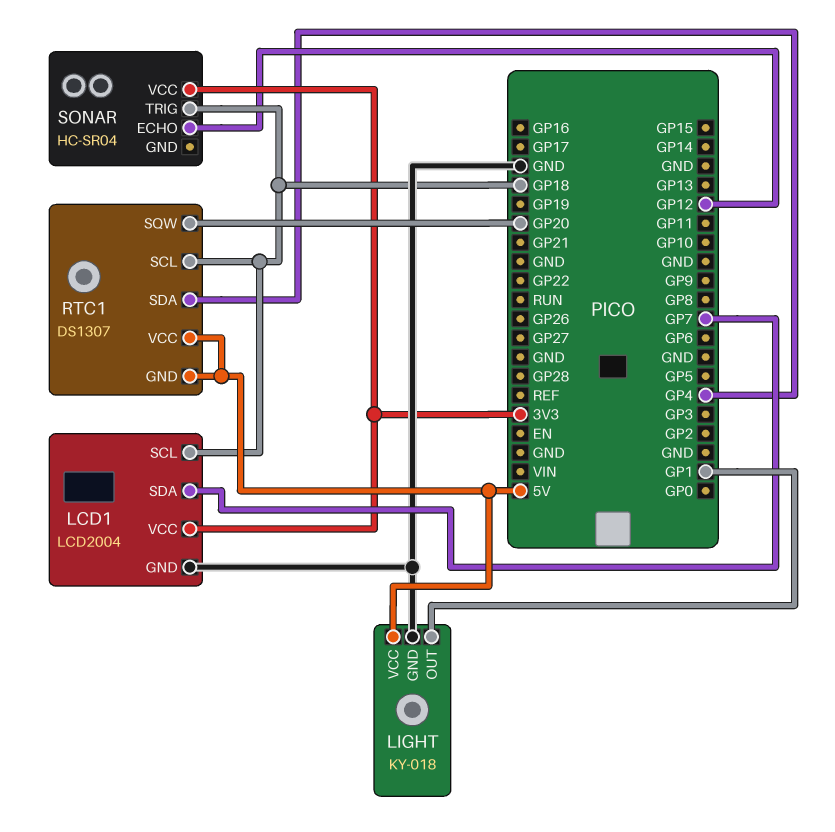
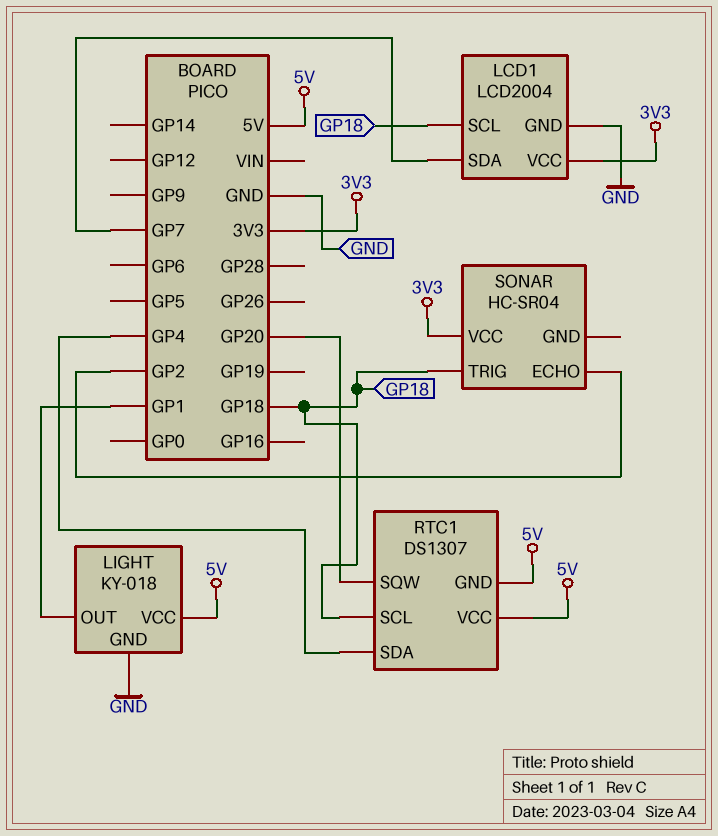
SONAR pin ECHO: GP12 -> GP2

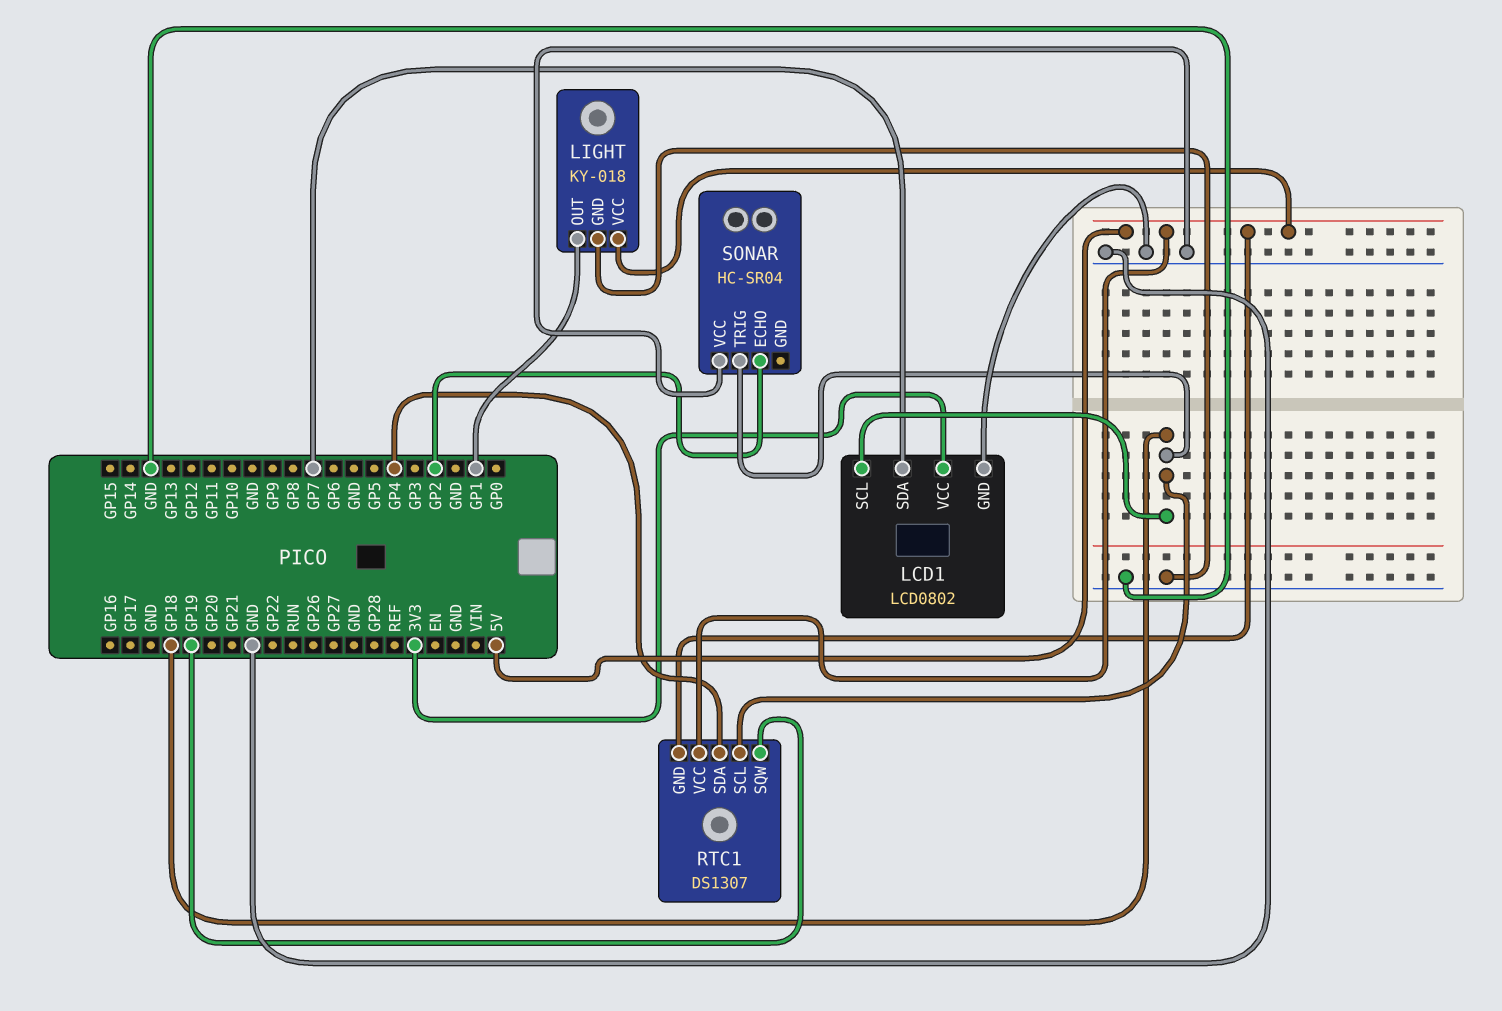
LCD1: LCD2004 -> LCD0802
RTC1 pin SQW: GP20 -> GP19
SONAR pin VCC: 3V3 -> GND

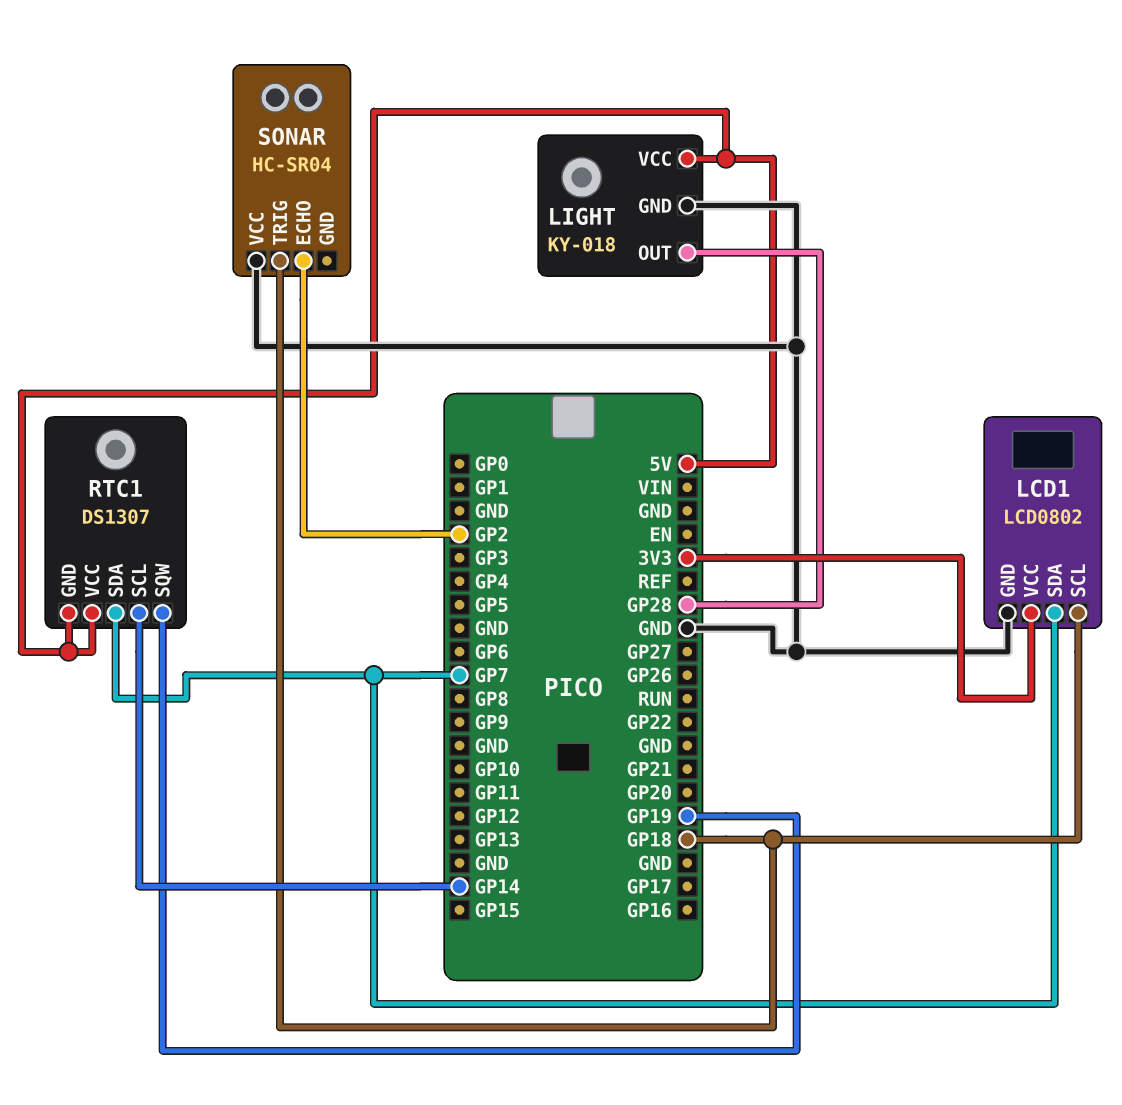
LIGHT pin OUT: GP1 -> GP28
RTC1 pin SCL: GP18 -> GP14
RTC1 pin SDA: GP4 -> GP7

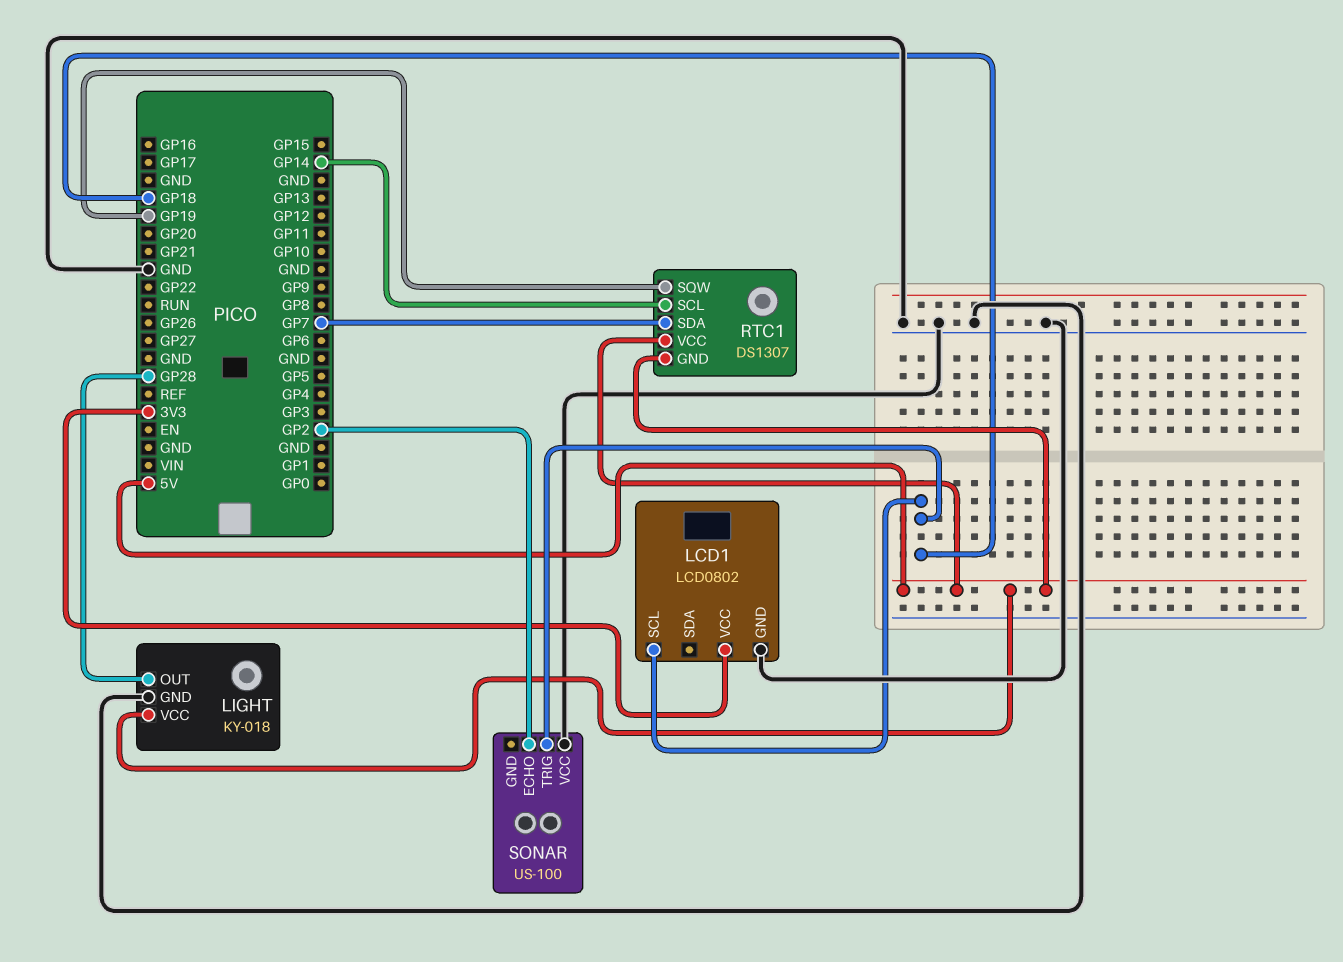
LCD1 pin SDA: GP7 -> none
SONAR: HC-SR04 -> US-100

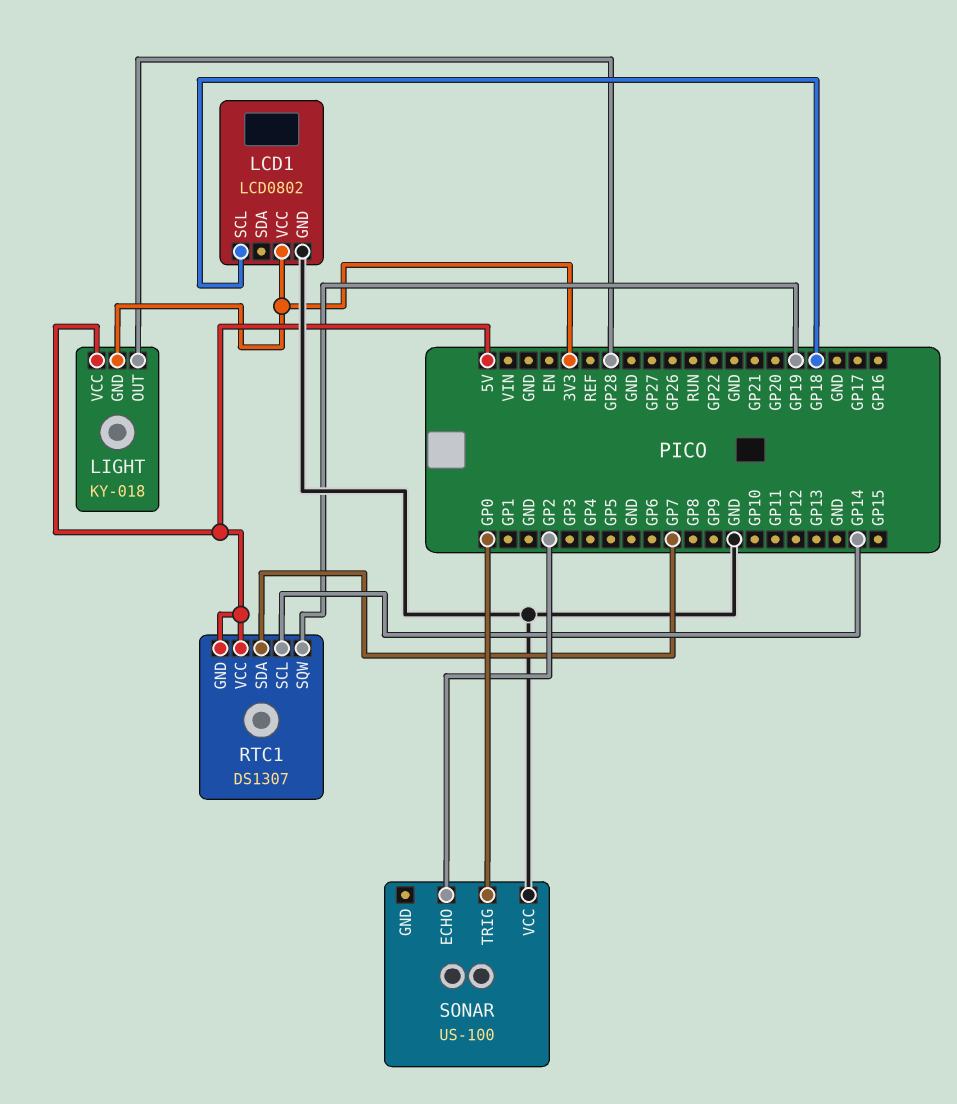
LIGHT pin GND: GND -> 3V3
SONAR pin TRIG: GP18 -> GP0

